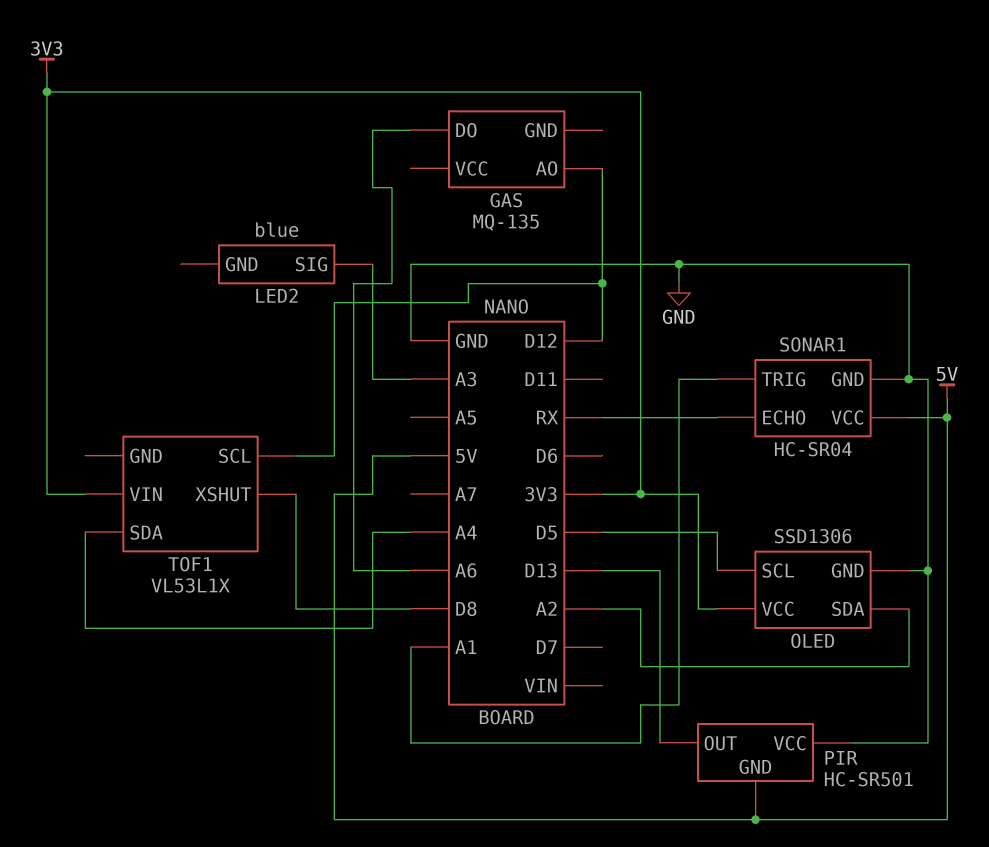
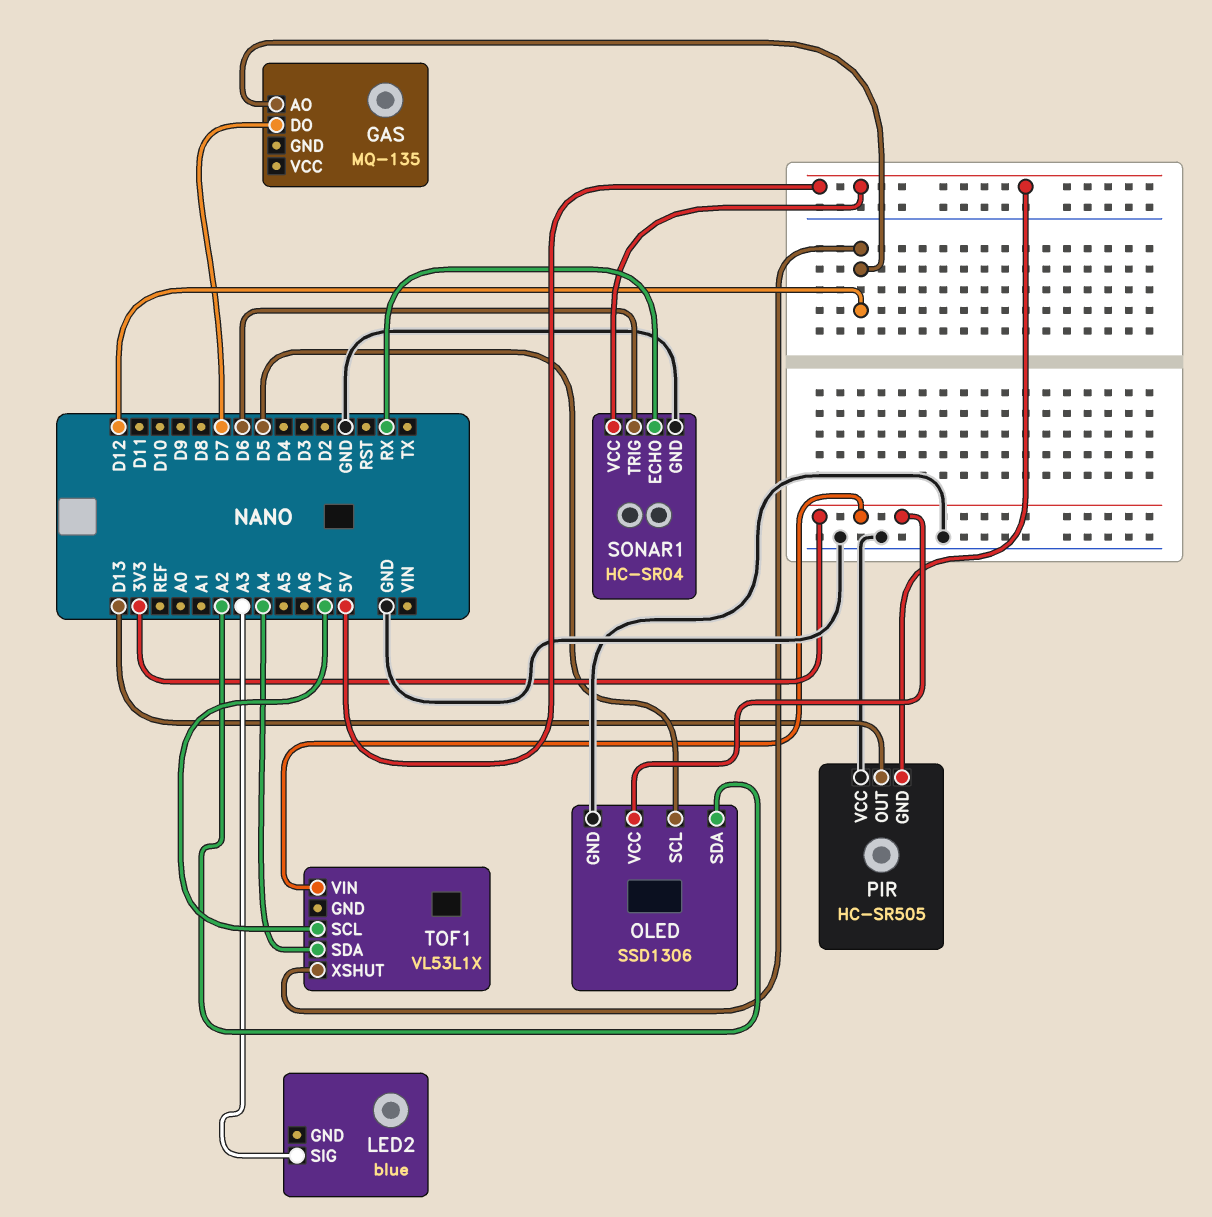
GAS pin DO: A6 -> D7
PIR: HC-SR501 -> HC-SR505
SONAR1 pin TRIG: A1 -> D6
TOF1 pin SCL: D12 -> A7
TOF1 pin XSHUT: D8 -> D12

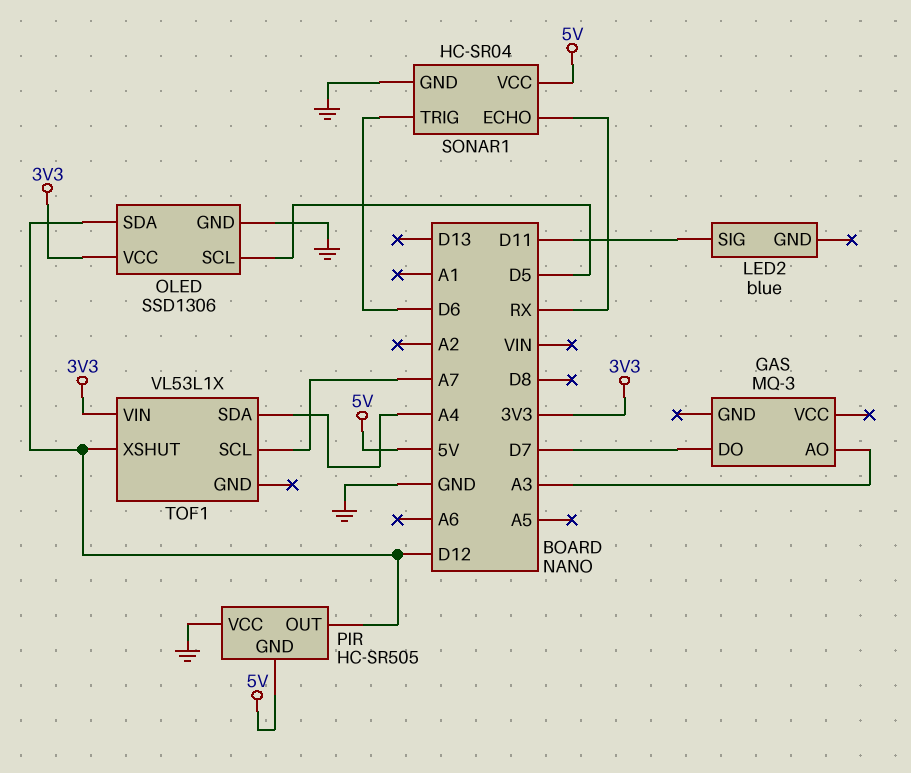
GAS: MQ-135 -> MQ-3
GAS pin AO: D12 -> A3
LED2 pin SIG: A3 -> D11
OLED pin SDA: A2 -> D12
PIR pin OUT: D13 -> D12

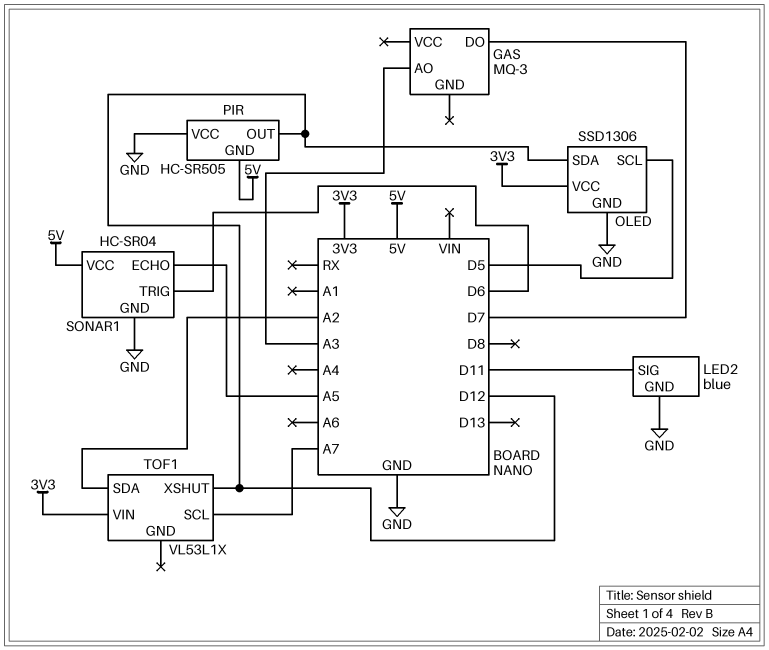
LED2 pin GND: none -> GND
SONAR1 pin ECHO: RX -> A5
TOF1 pin SDA: A4 -> A2

